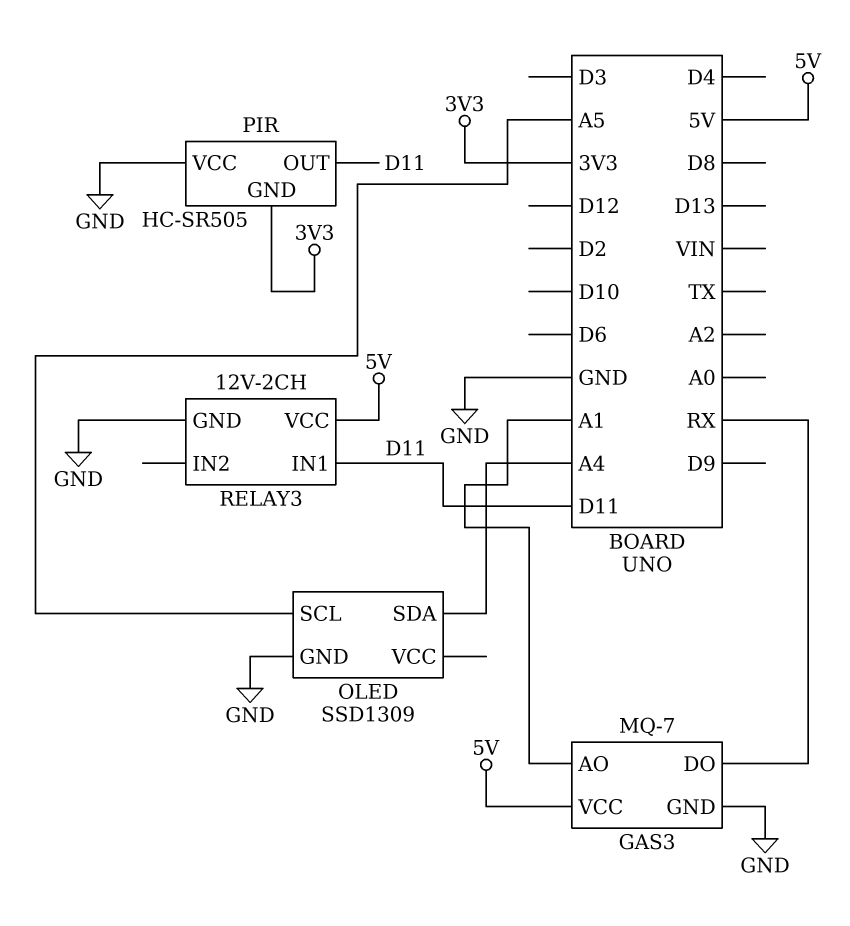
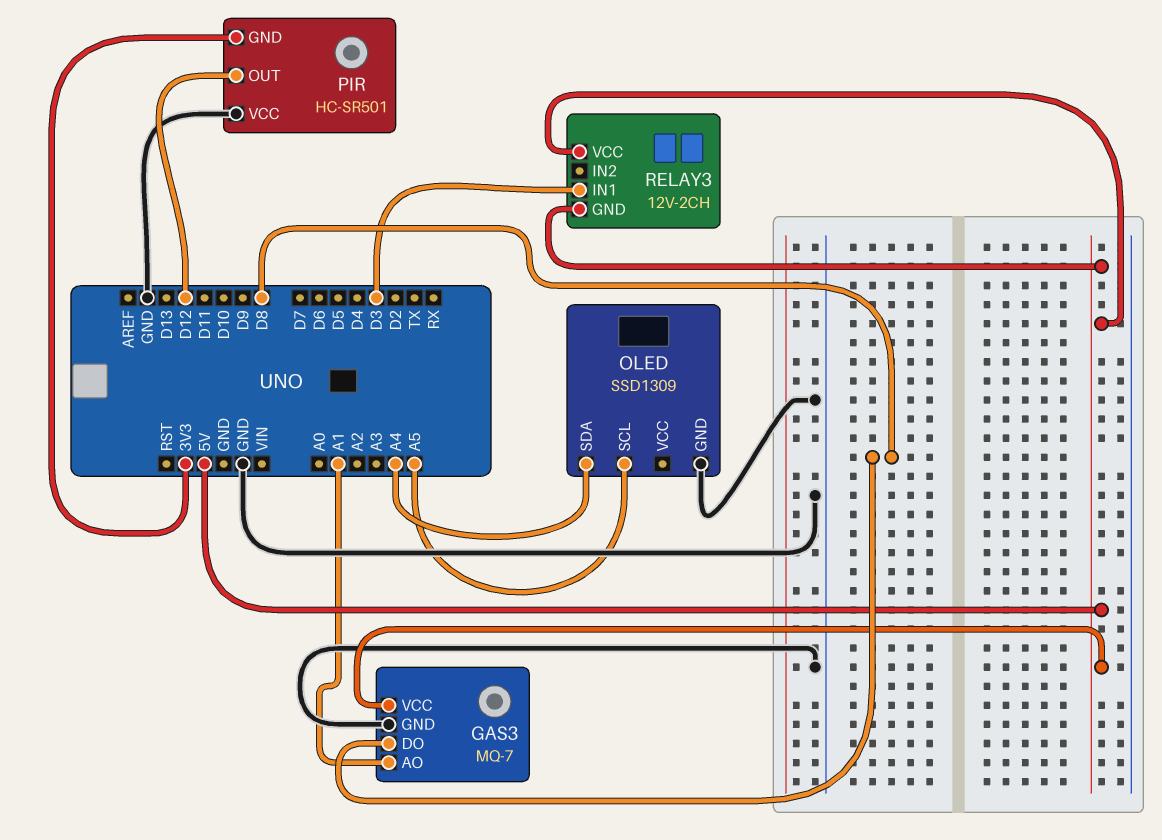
GAS3 pin DO: RX -> D8
PIR: HC-SR505 -> HC-SR501
PIR pin OUT: D11 -> D12
RELAY3 pin GND: GND -> 5V
RELAY3 pin IN1: D11 -> D3

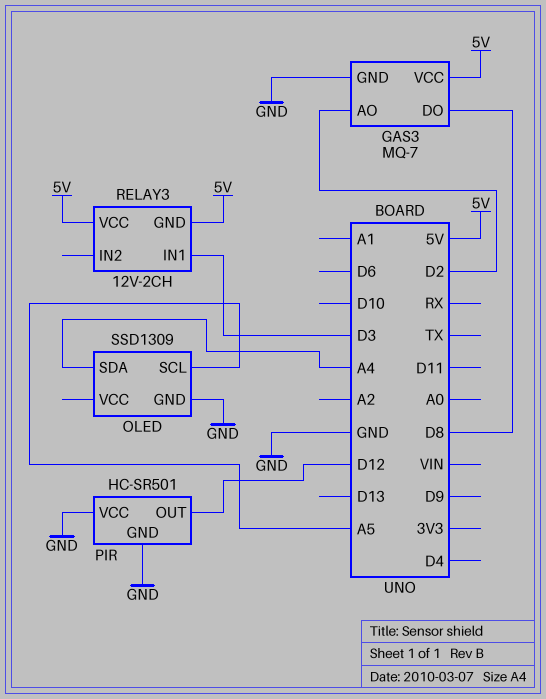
GAS3 pin AO: A1 -> D2
PIR pin GND: 3V3 -> GND

